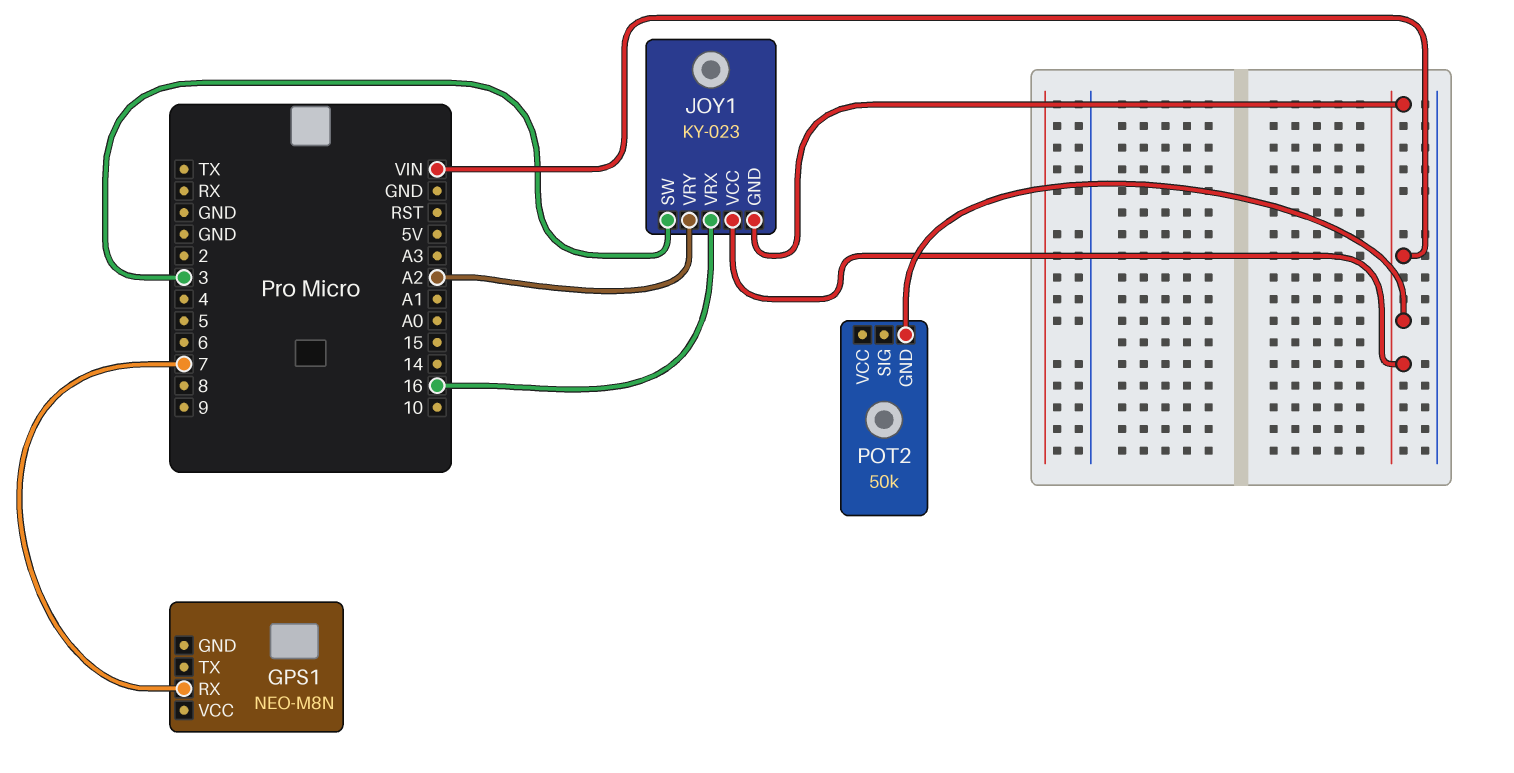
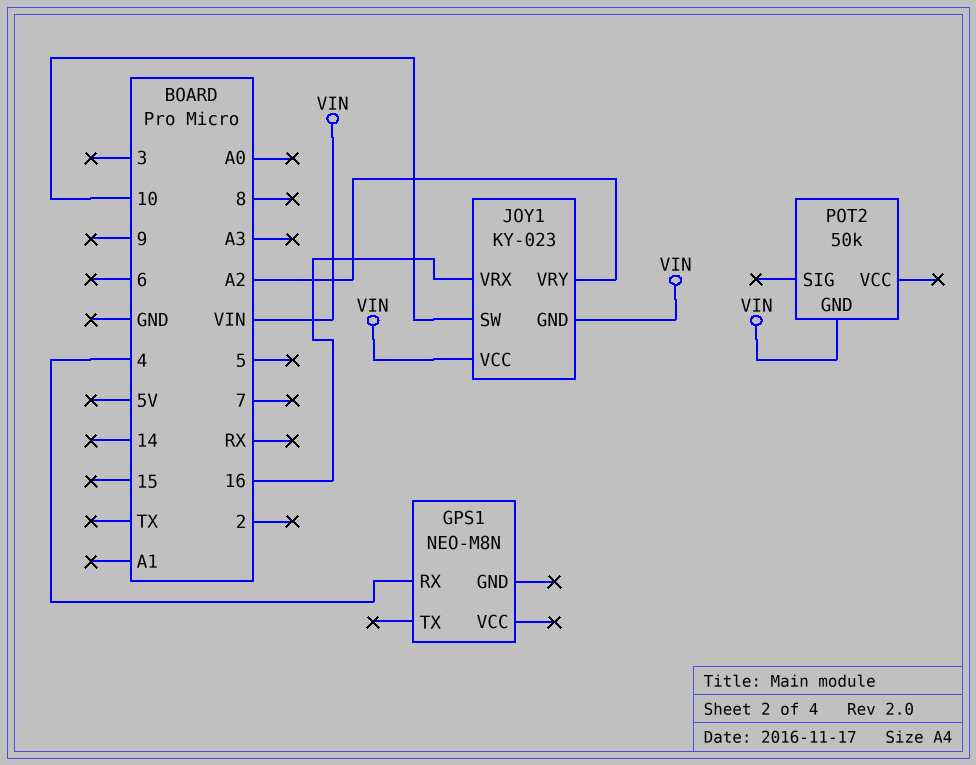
GPS1 pin RX: 7 -> 4
JOY1 pin SW: 3 -> 10

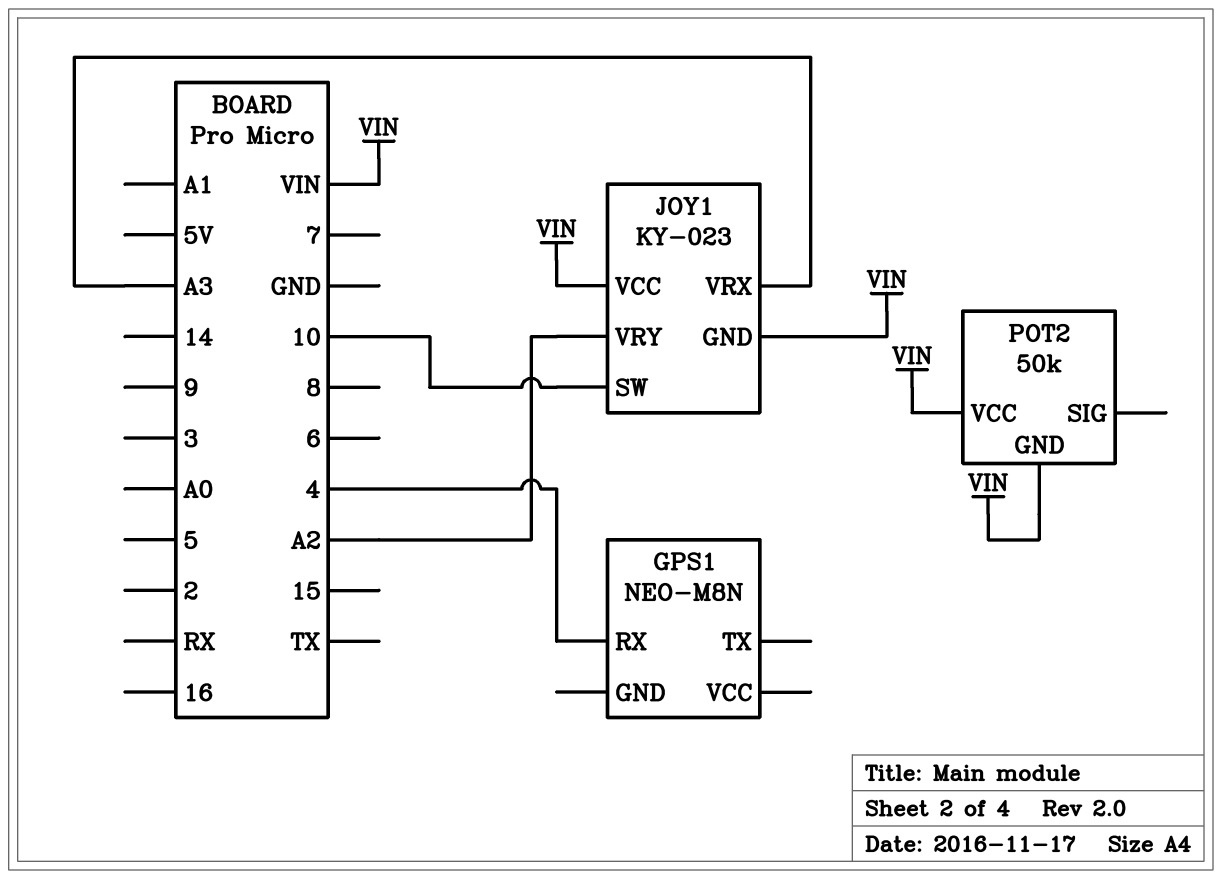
JOY1 pin VRX: 16 -> A3
POT2 pin VCC: none -> VIN

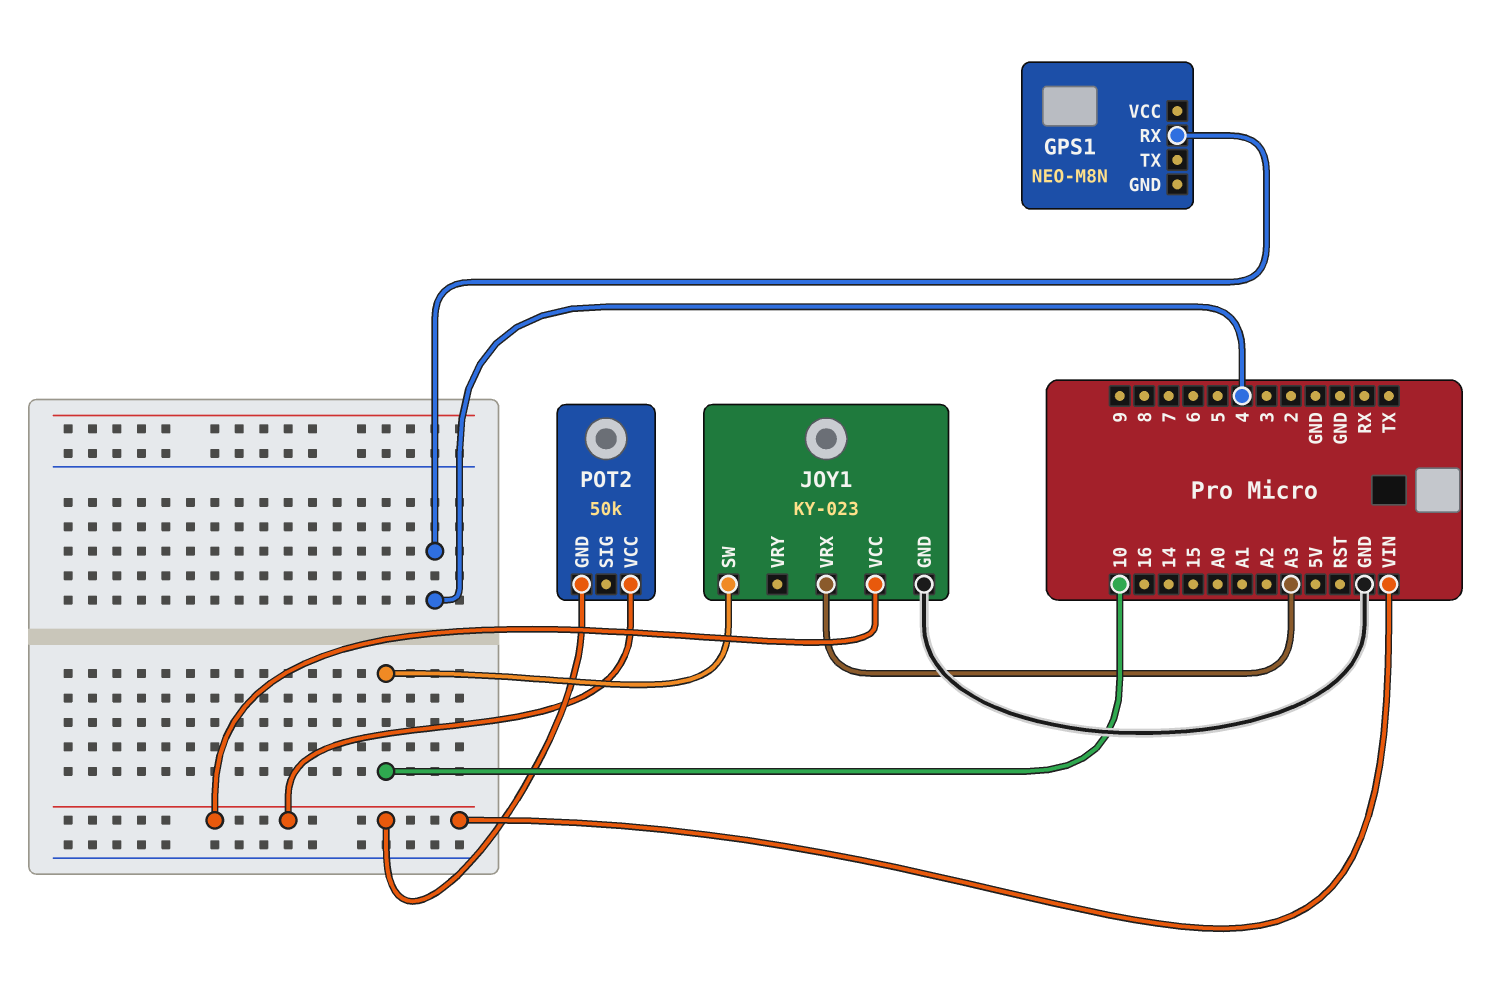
JOY1 pin GND: VIN -> GND
JOY1 pin VRY: A2 -> none

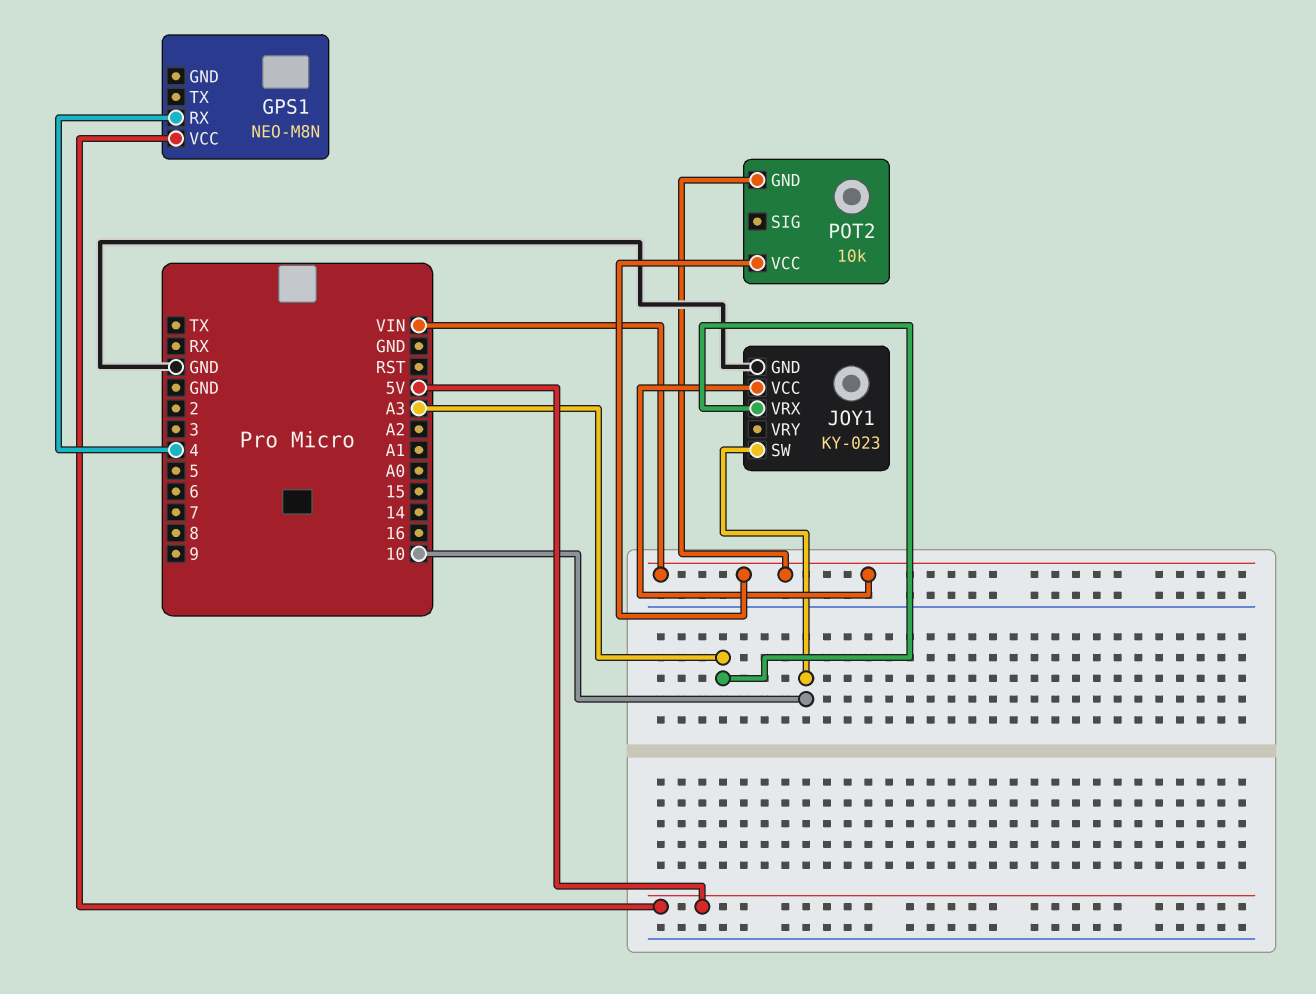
GPS1 pin VCC: none -> 5V
POT2: 50k -> 10k

